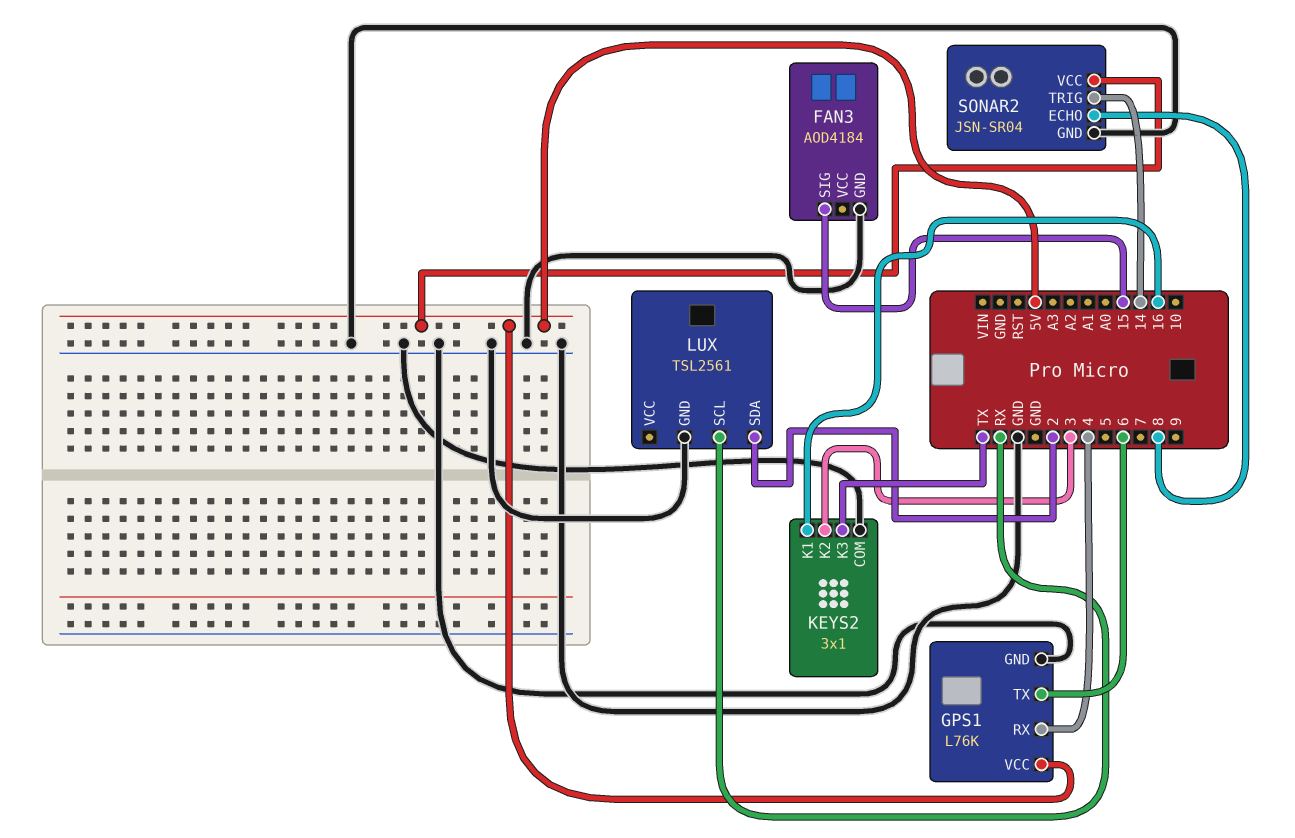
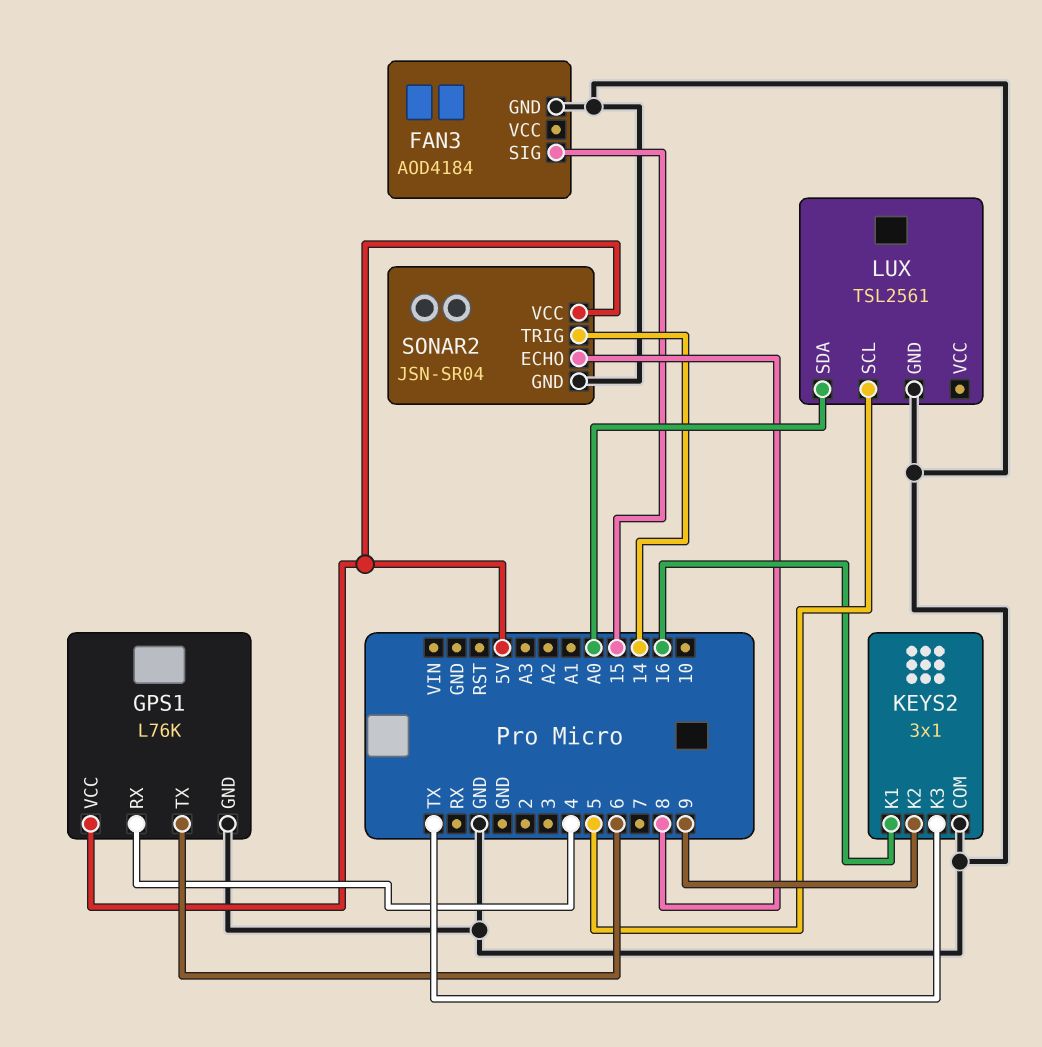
KEYS2 pin K2: 3 -> 9
LUX pin SCL: RX -> 5
LUX pin SDA: 2 -> A0

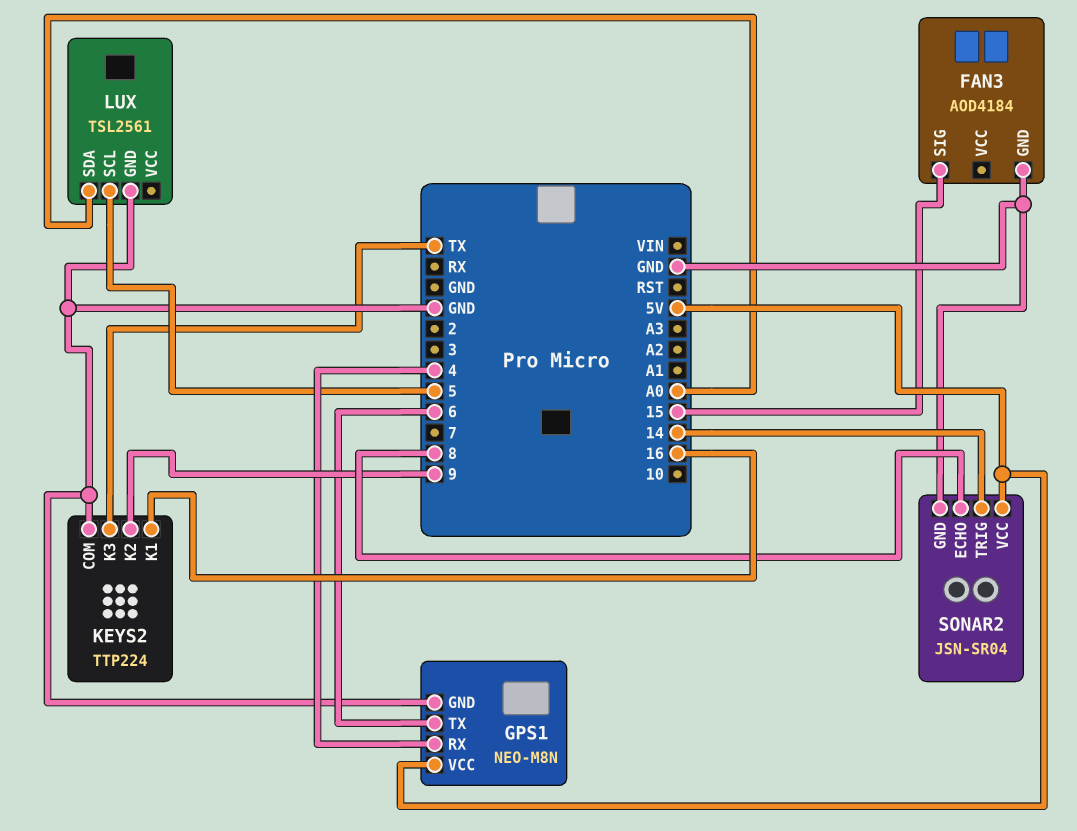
GPS1: L76K -> NEO-M8N
KEYS2: 3x1 -> TTP224

